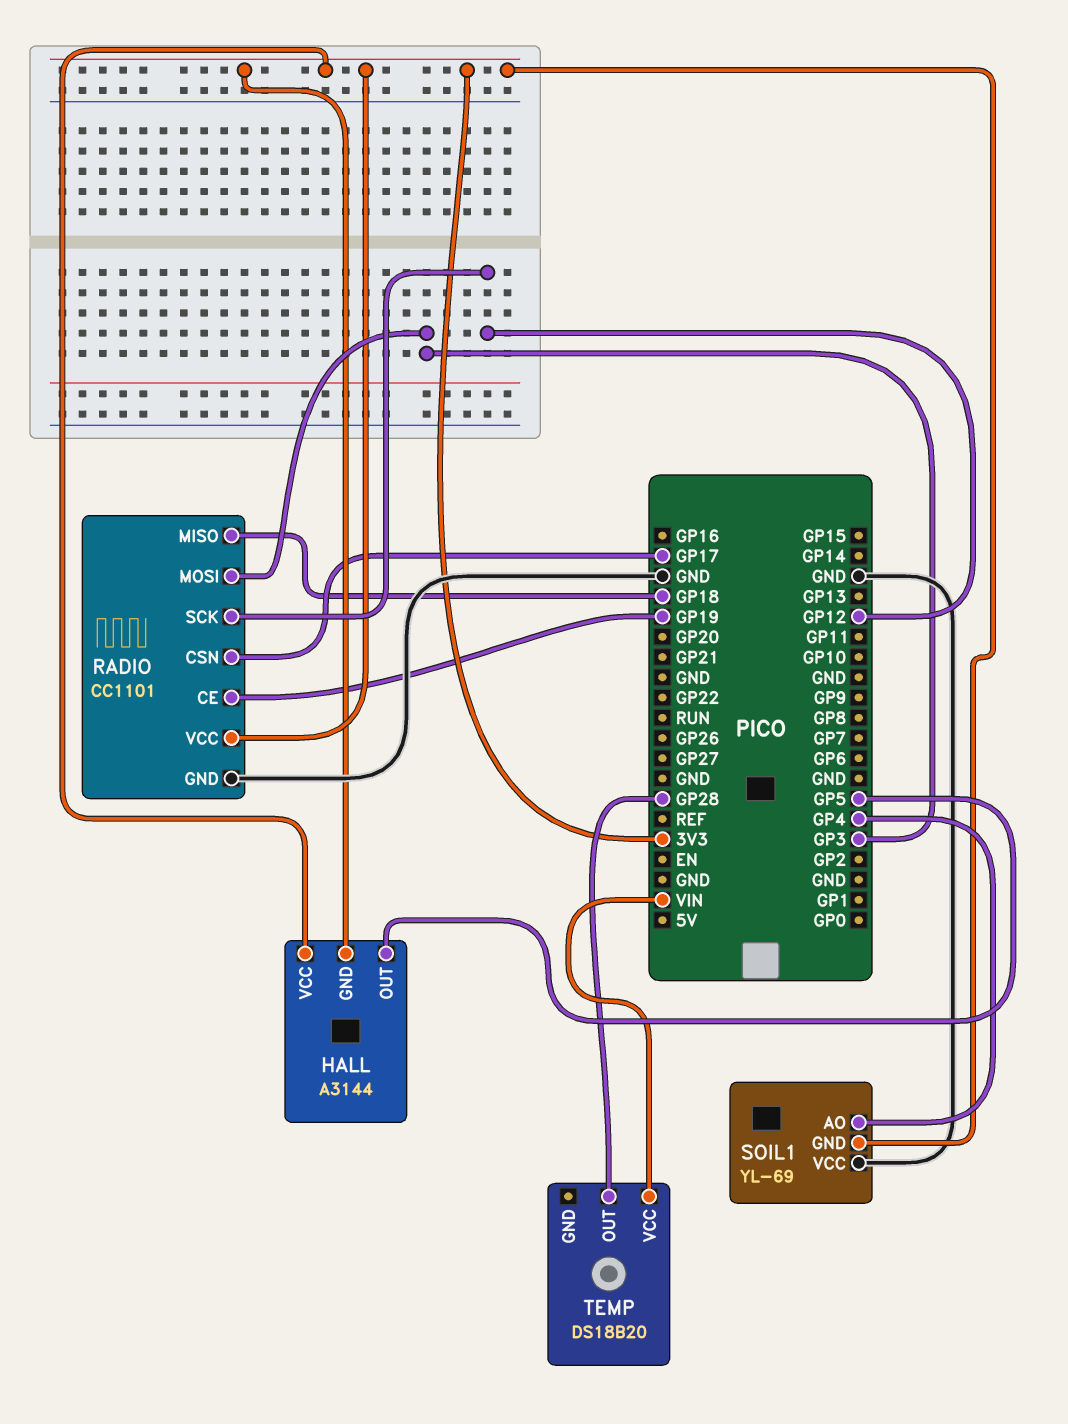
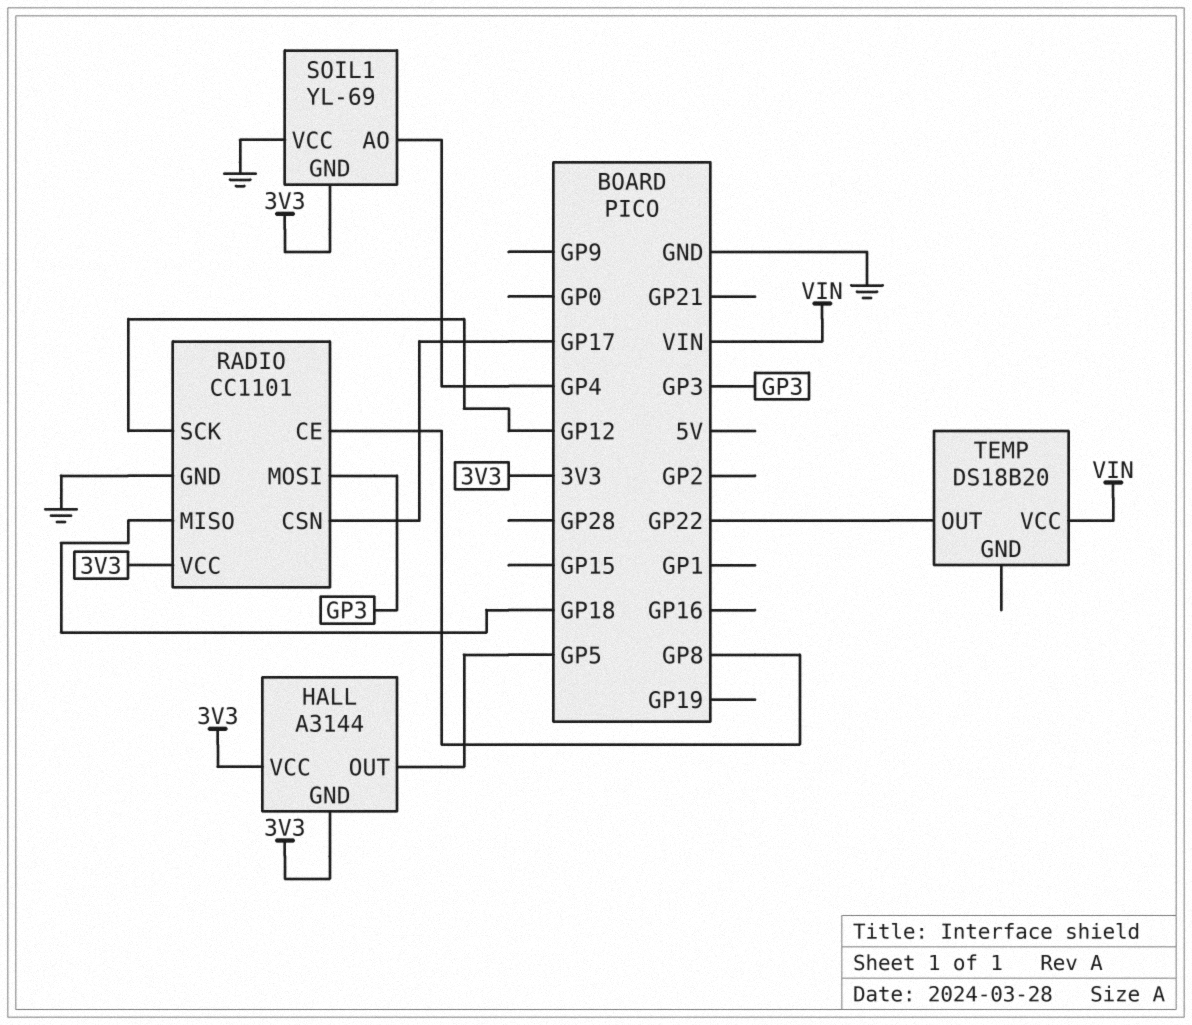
RADIO pin CE: GP19 -> GP8
TEMP pin OUT: GP28 -> GP22

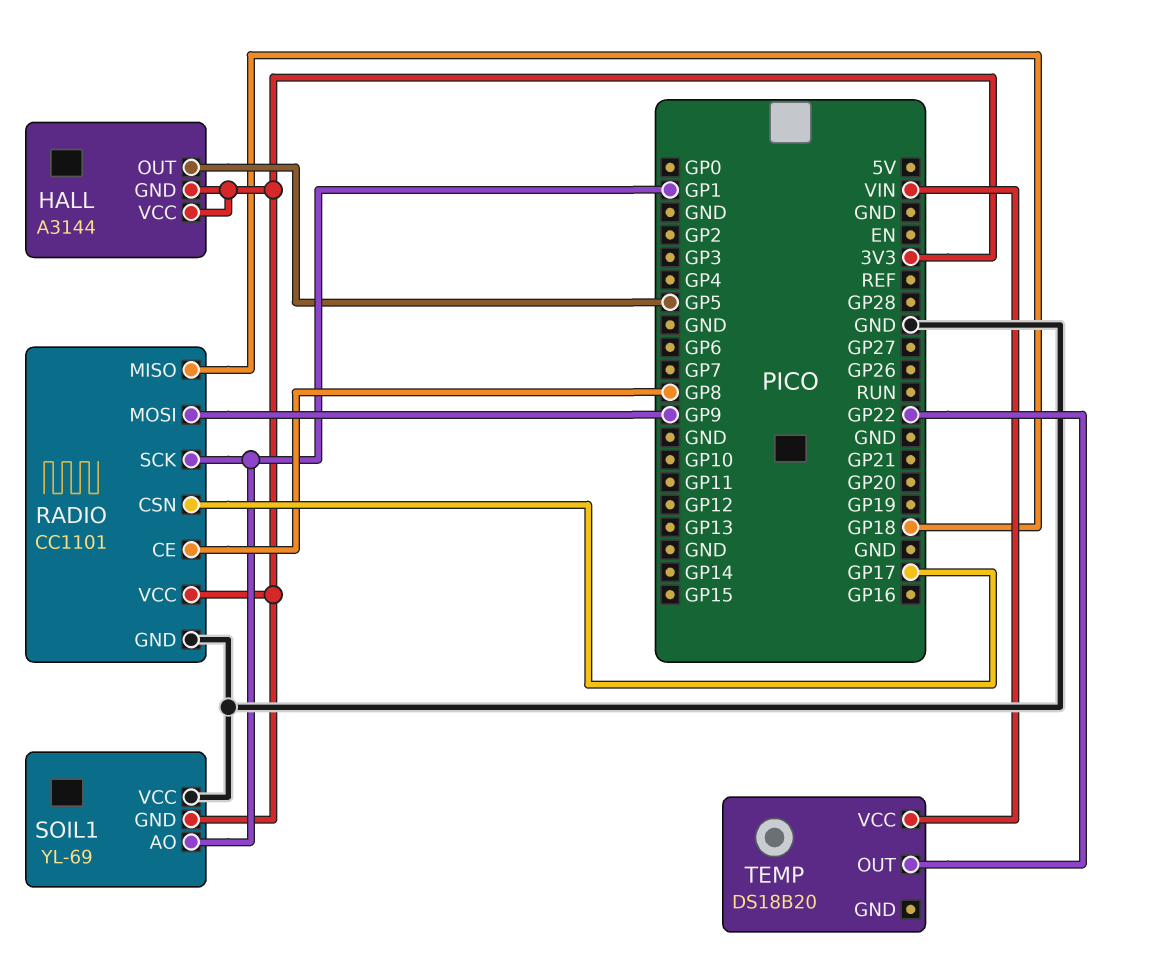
RADIO pin MOSI: GP3 -> GP9
RADIO pin SCK: GP12 -> GP1
SOIL1 pin AO: GP4 -> GP1

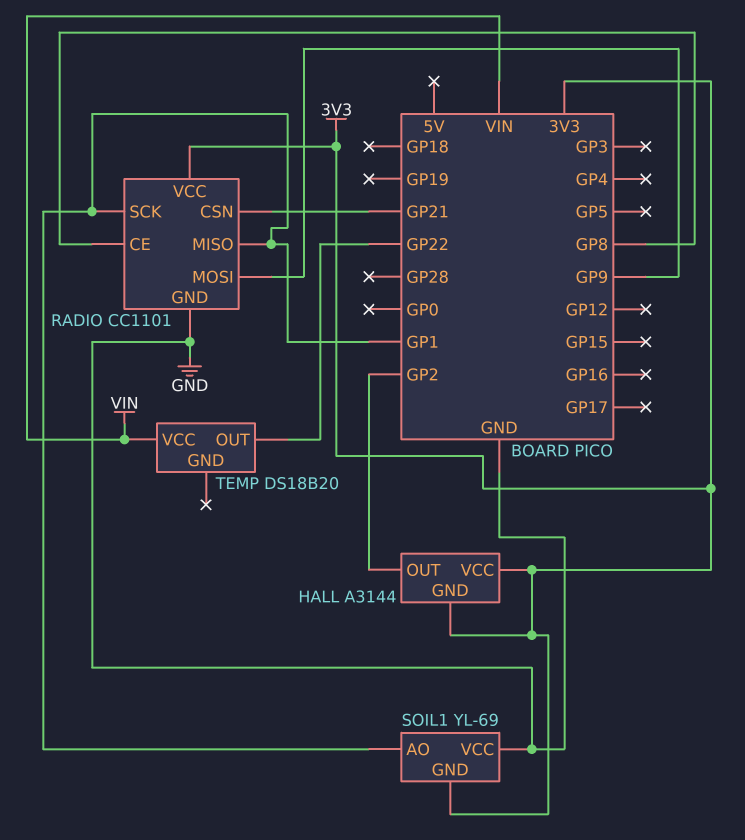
HALL pin OUT: GP5 -> GP2
RADIO pin CSN: GP17 -> GP21
RADIO pin MISO: GP18 -> GP1

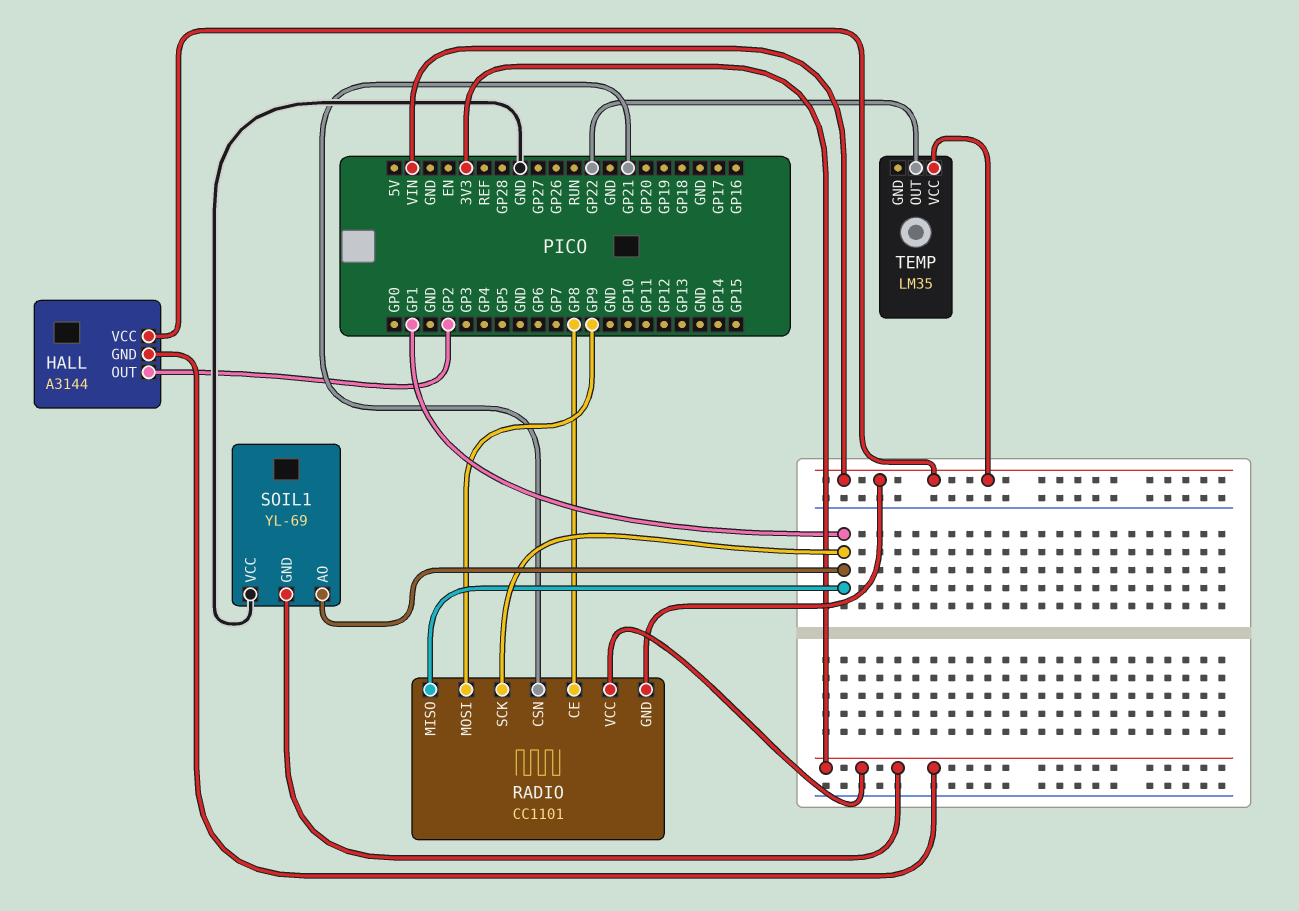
HALL pin VCC: 3V3 -> VIN
RADIO pin GND: GND -> VIN
TEMP: DS18B20 -> LM35

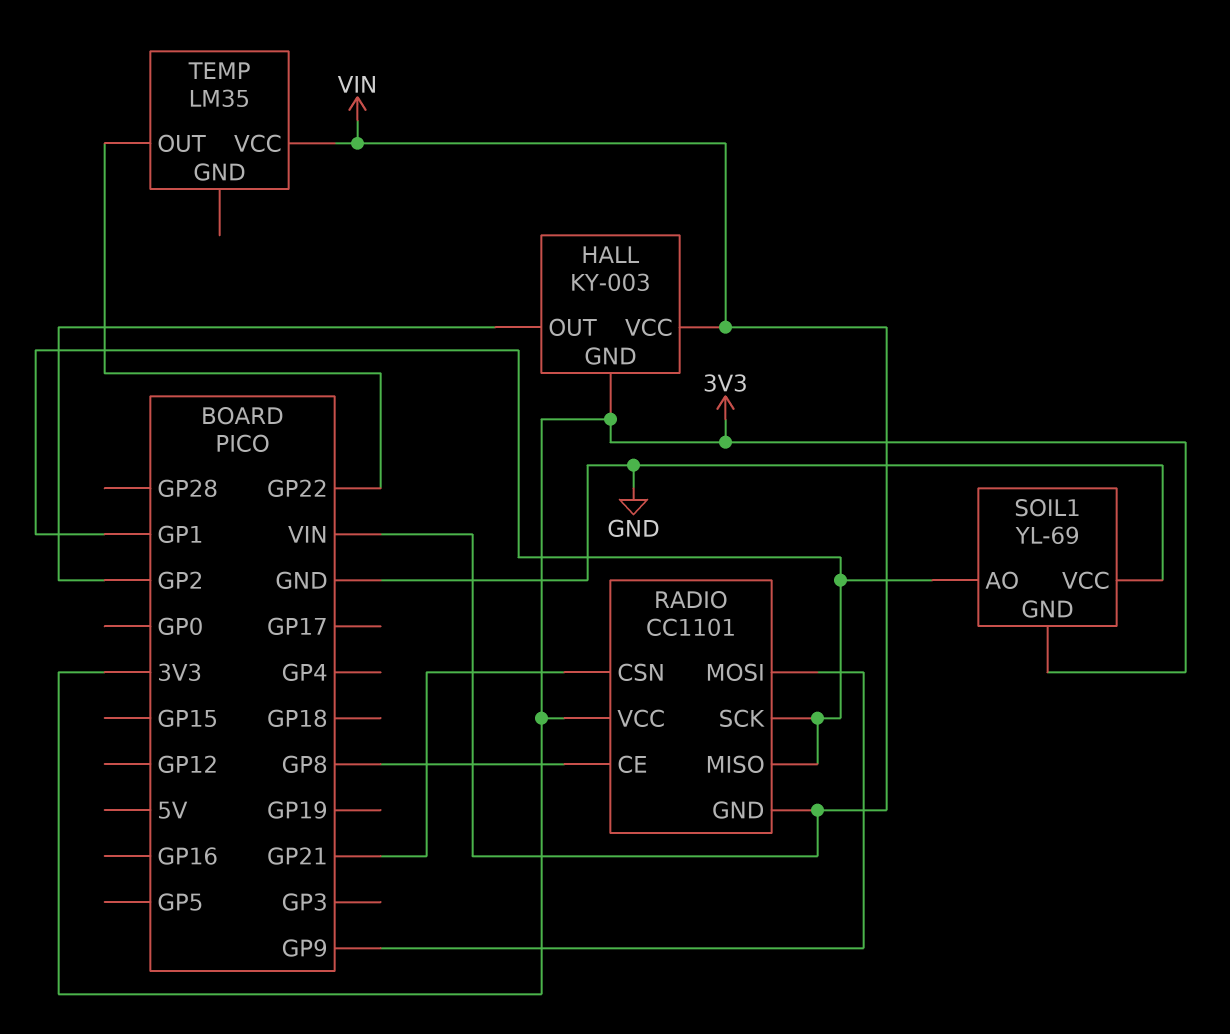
HALL: A3144 -> KY-003

